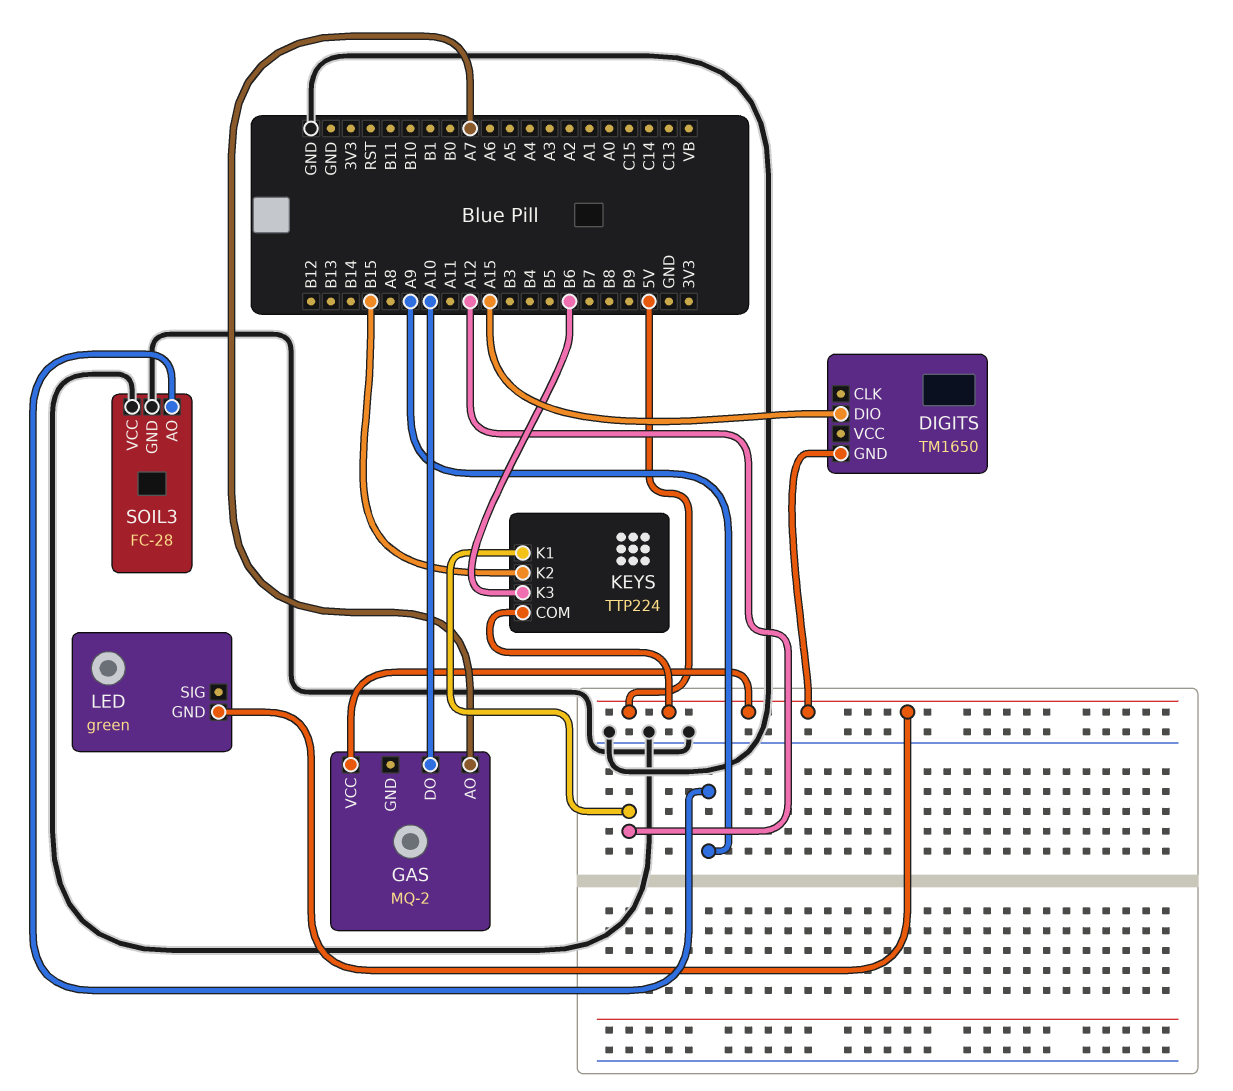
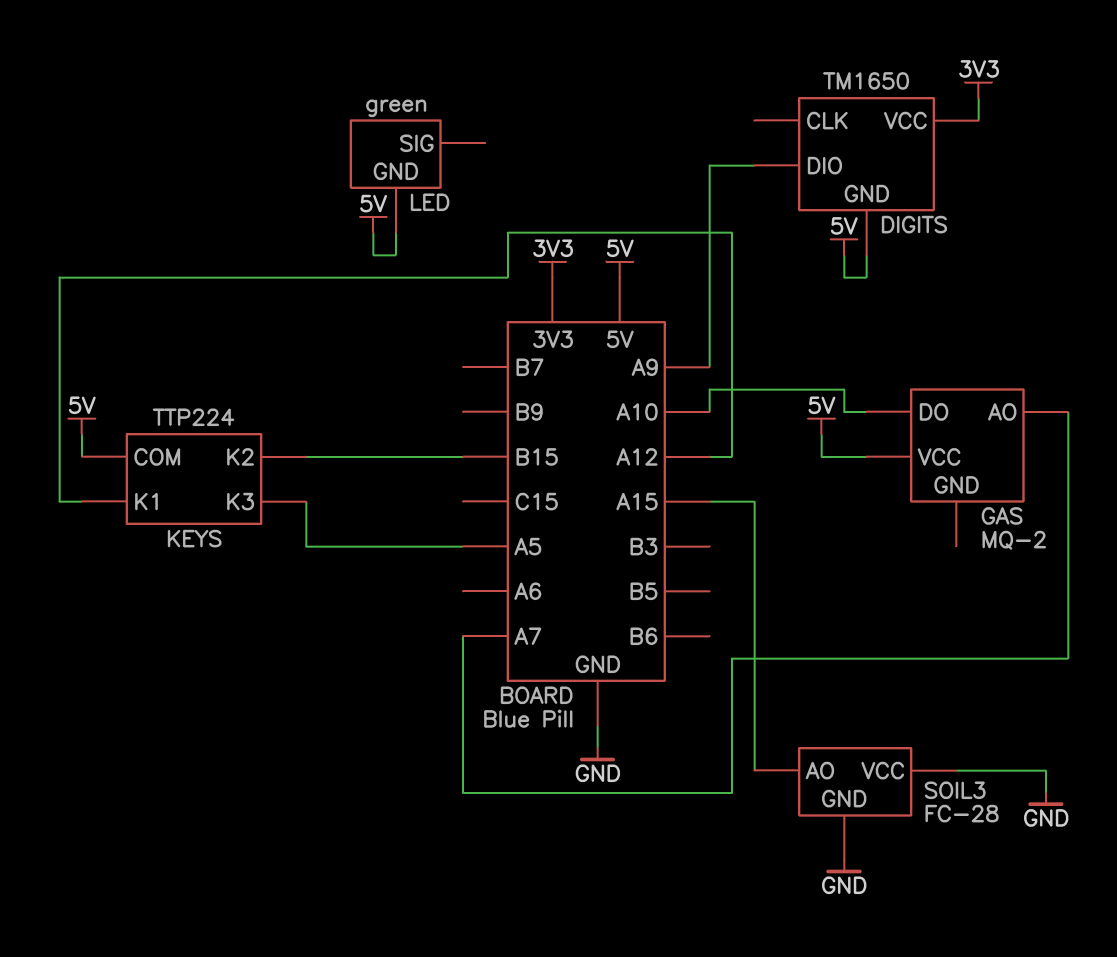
DIGITS pin DIO: A15 -> A9
DIGITS pin VCC: none -> 3V3
KEYS pin K3: B6 -> A5
SOIL3 pin AO: A9 -> A15

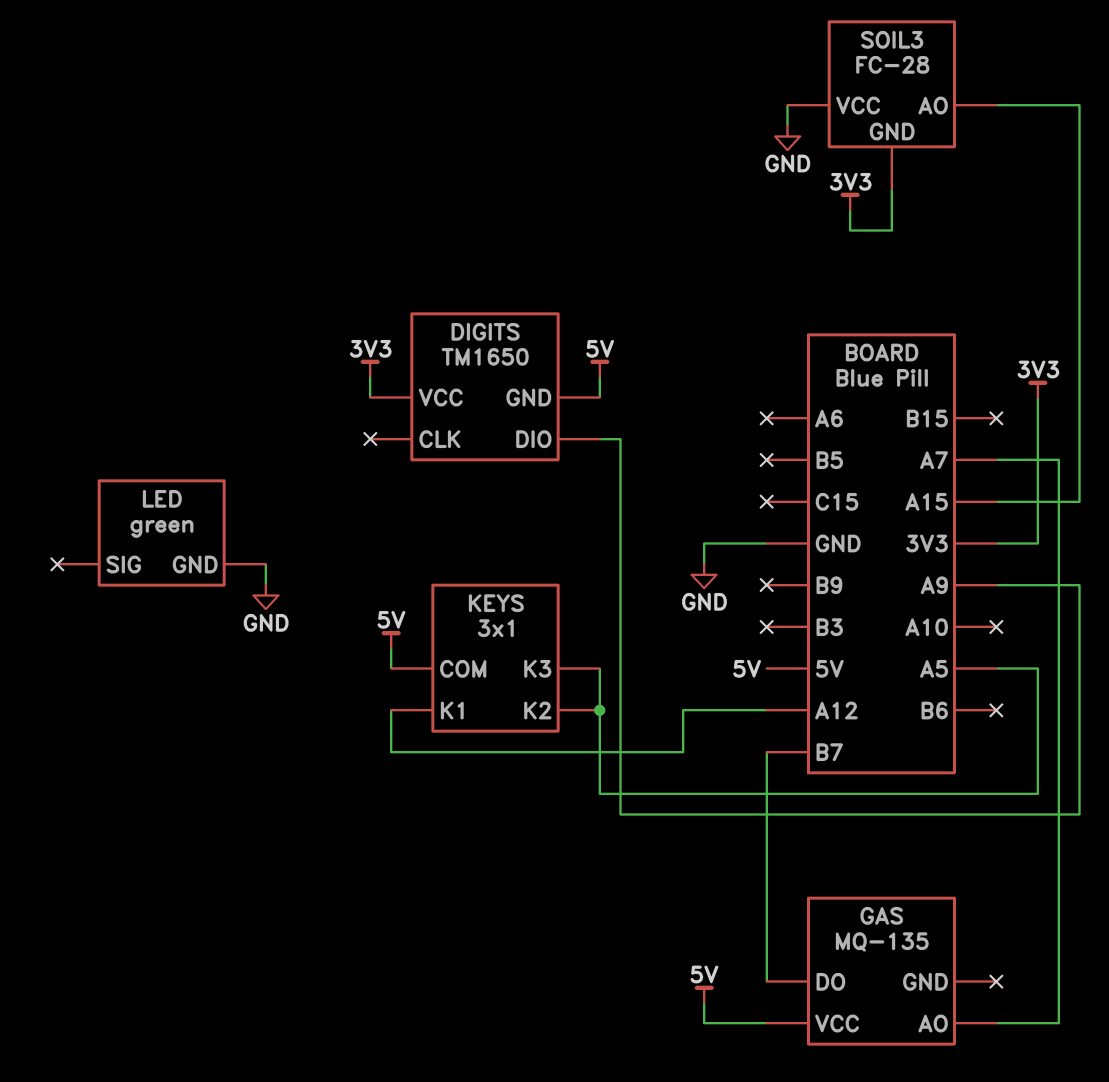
GAS: MQ-2 -> MQ-135
GAS pin DO: A10 -> B7
KEYS: TTP224 -> 3x1
KEYS pin K2: B15 -> A5
LED pin GND: 5V -> GND
SOIL3 pin GND: GND -> 3V3

